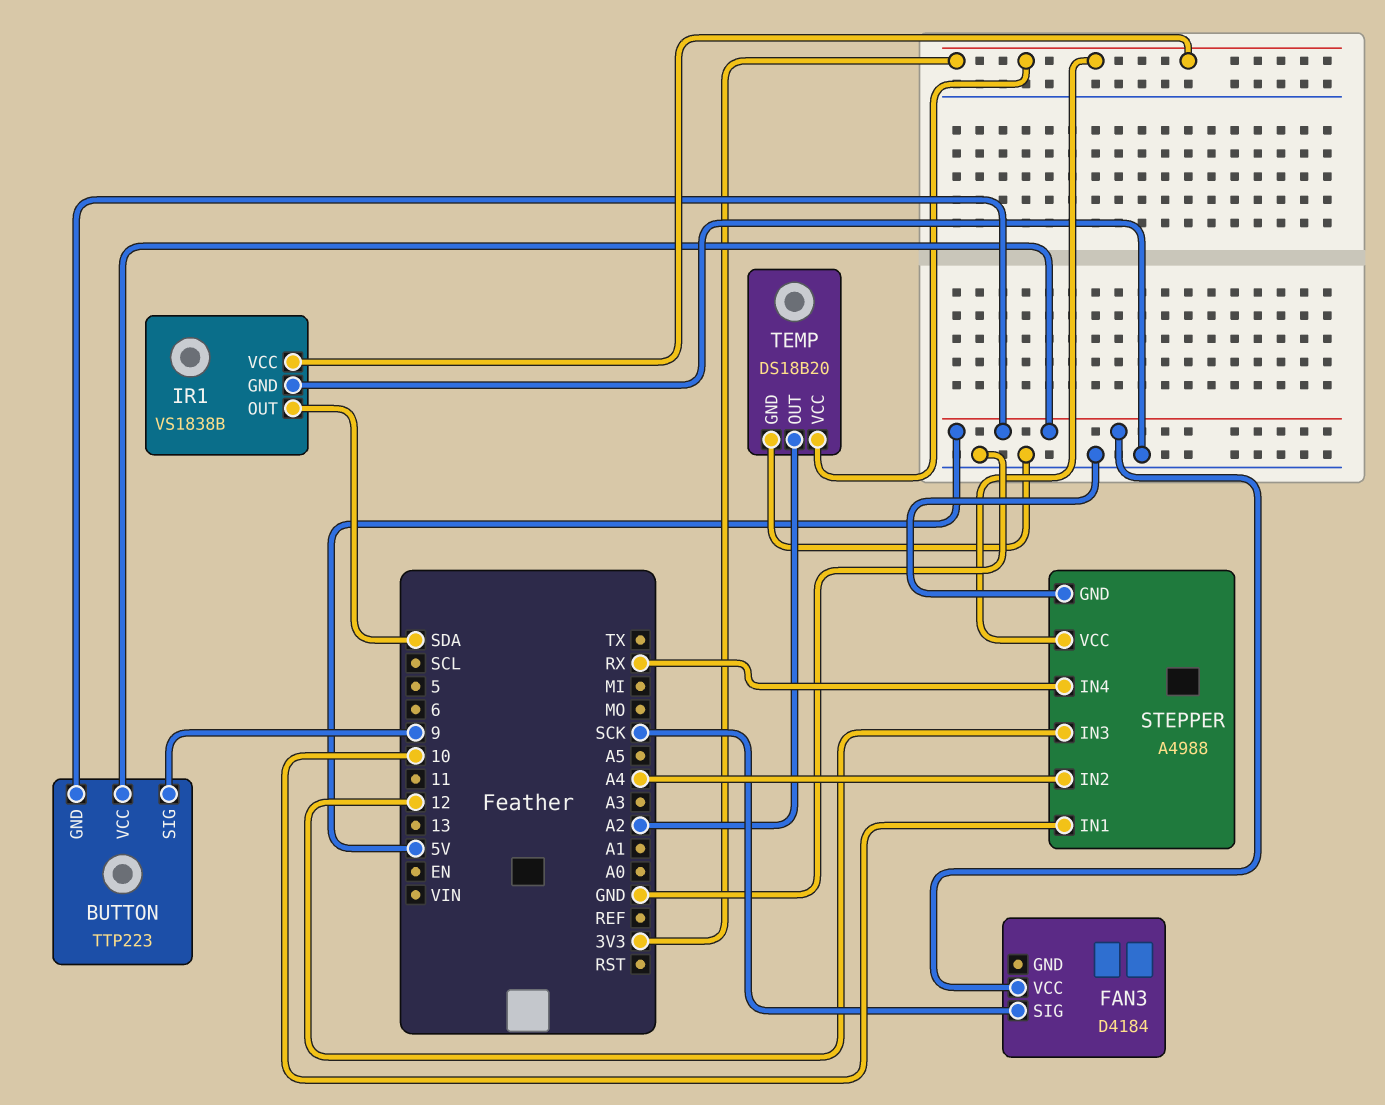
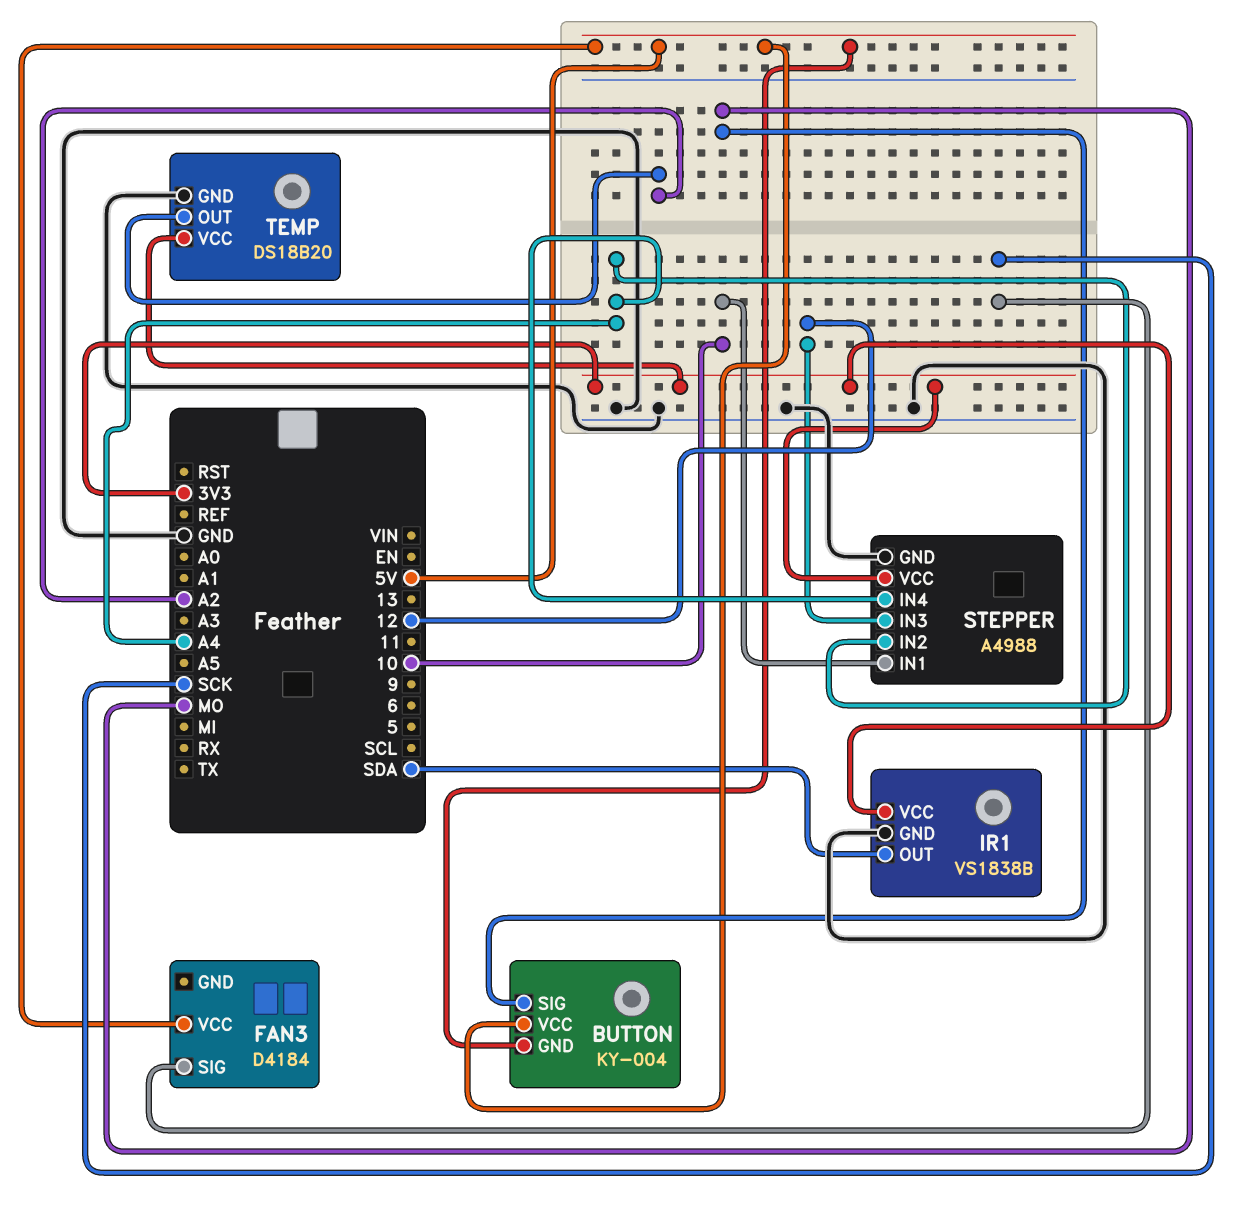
BUTTON: TTP223 -> KY-004
BUTTON pin SIG: 9 -> MO
STEPPER pin IN4: RX -> A4

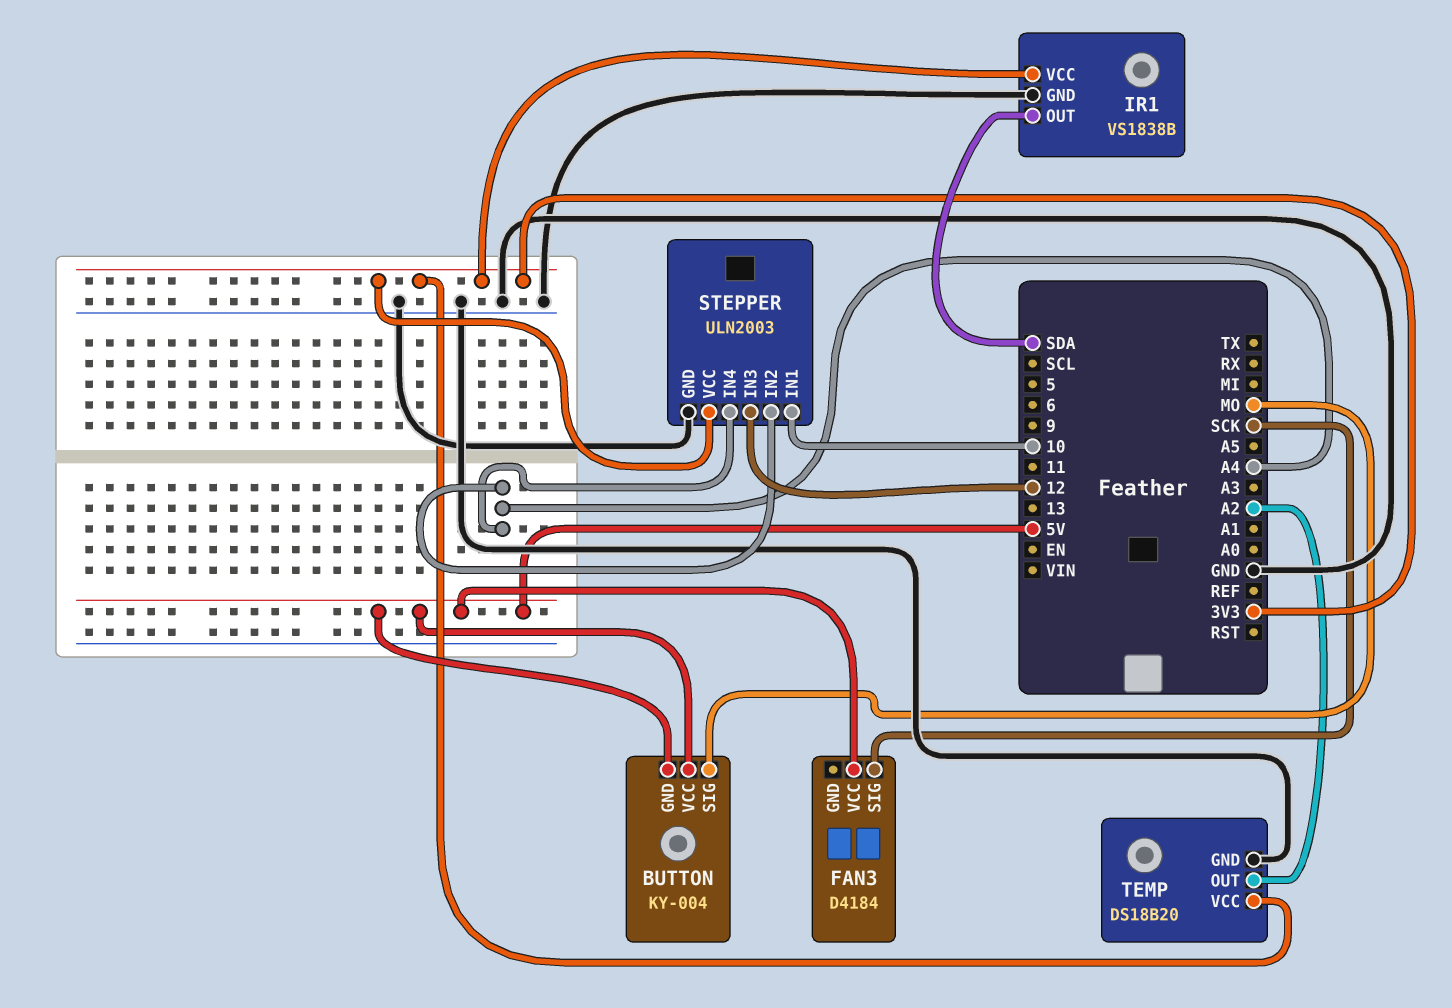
STEPPER: A4988 -> ULN2003

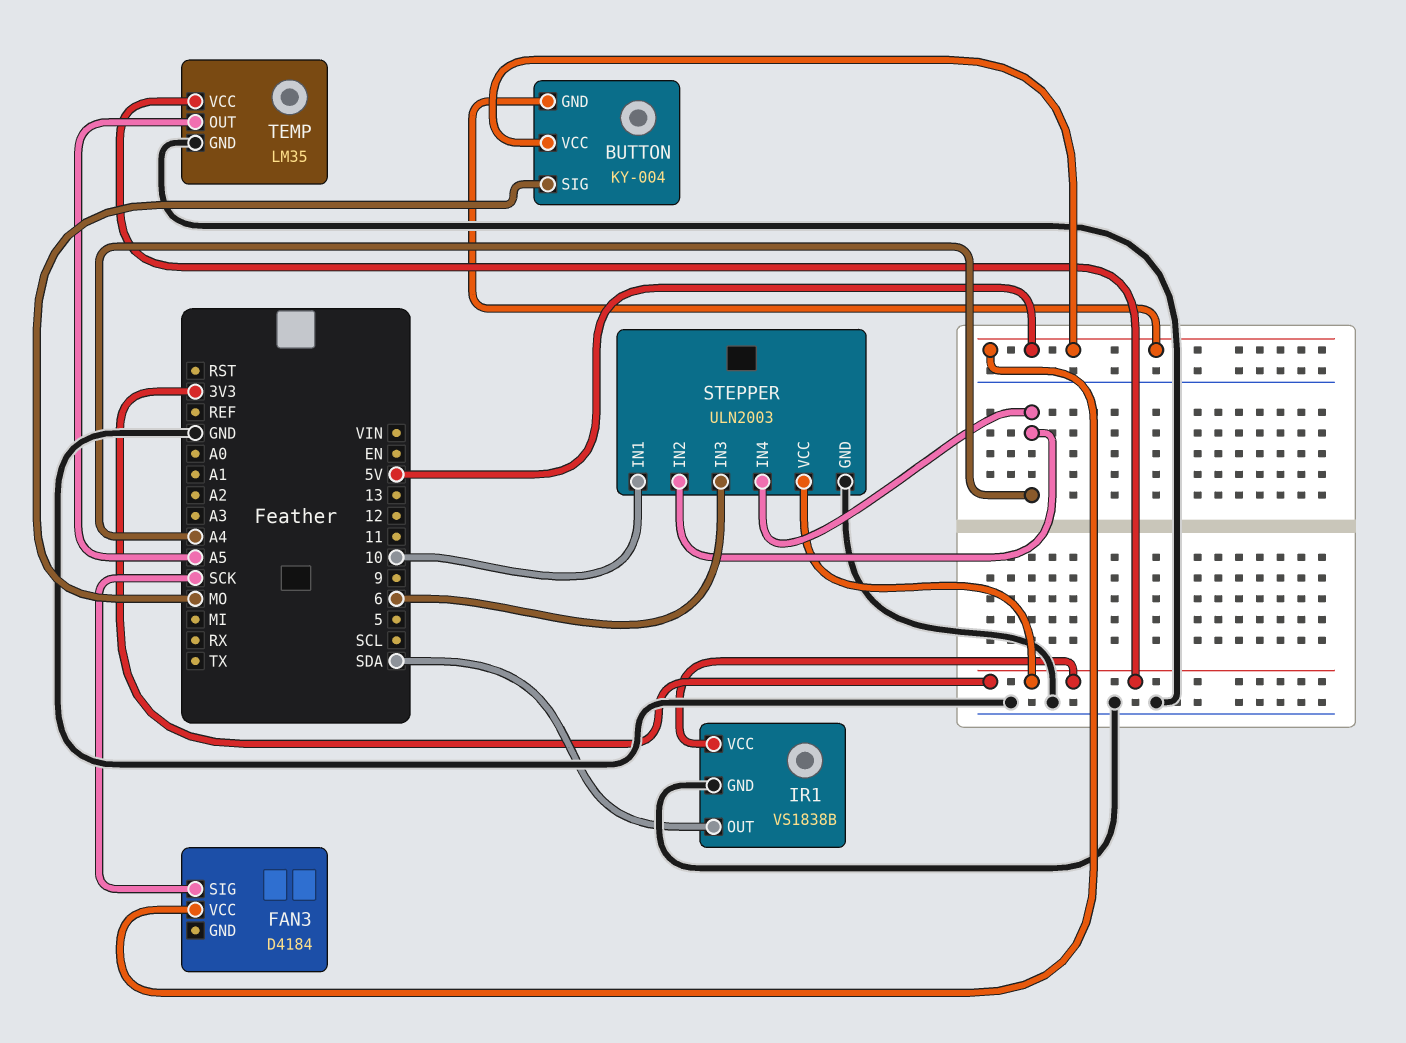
STEPPER pin IN3: 12 -> 6
TEMP: DS18B20 -> LM35
TEMP pin OUT: A2 -> A5

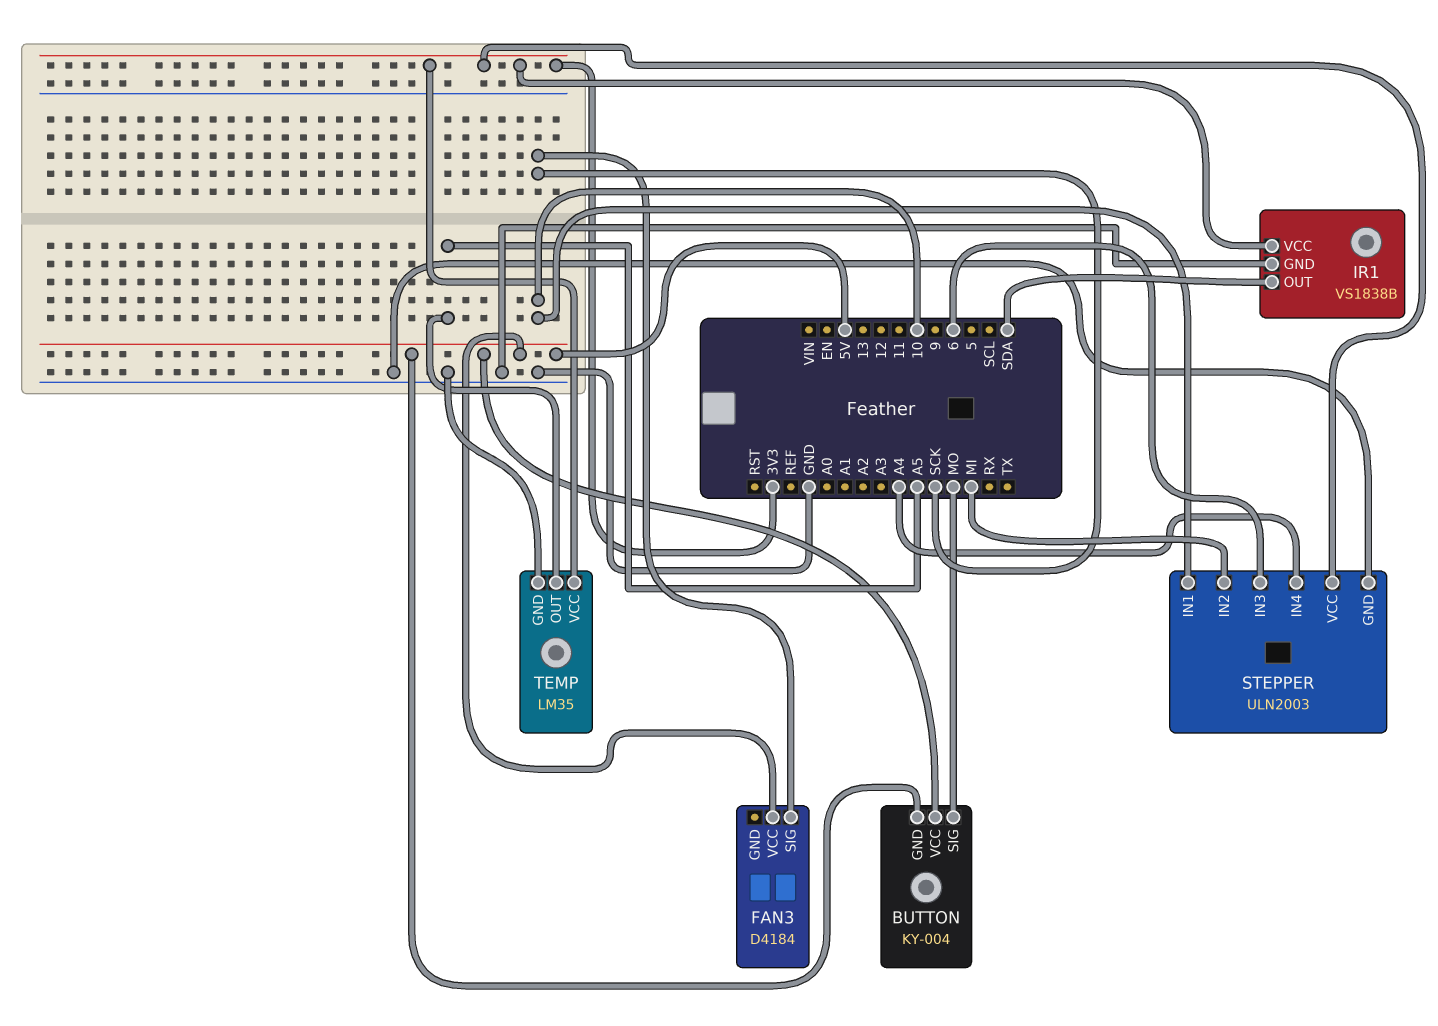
STEPPER pin IN2: A4 -> MI

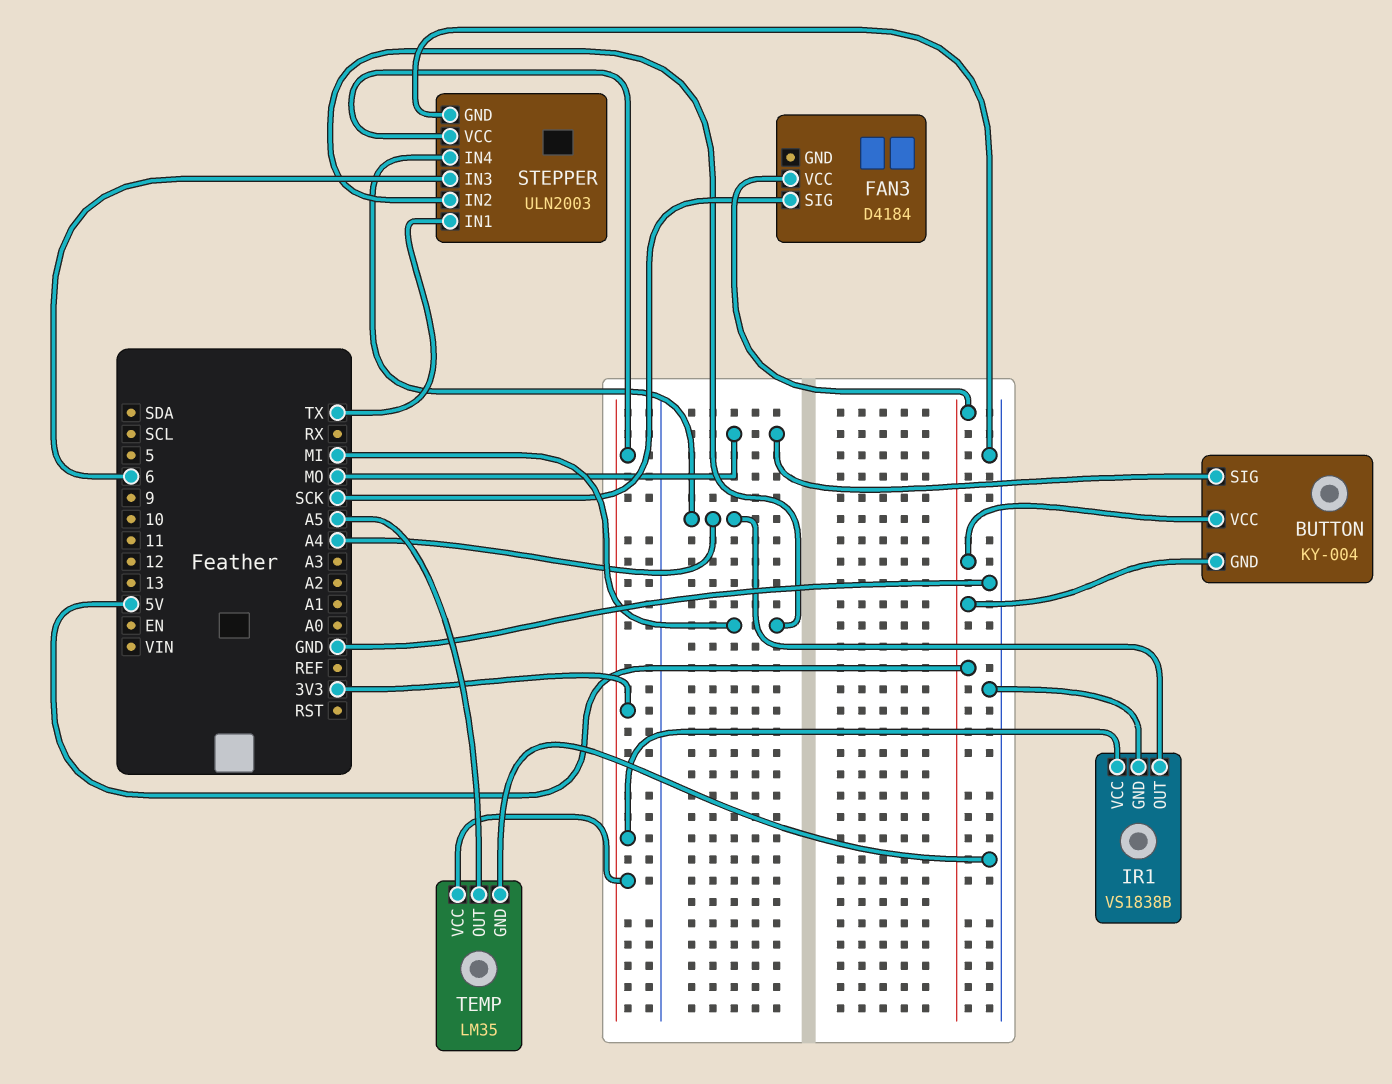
IR1 pin OUT: SDA -> A4
STEPPER pin IN1: 10 -> TX

